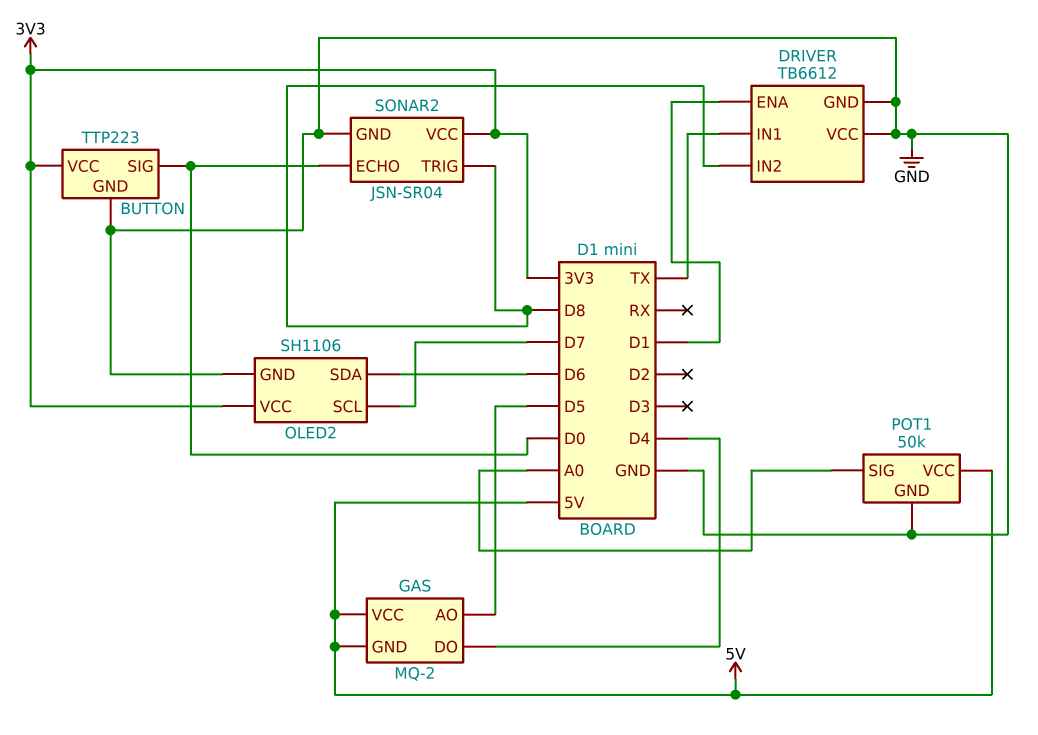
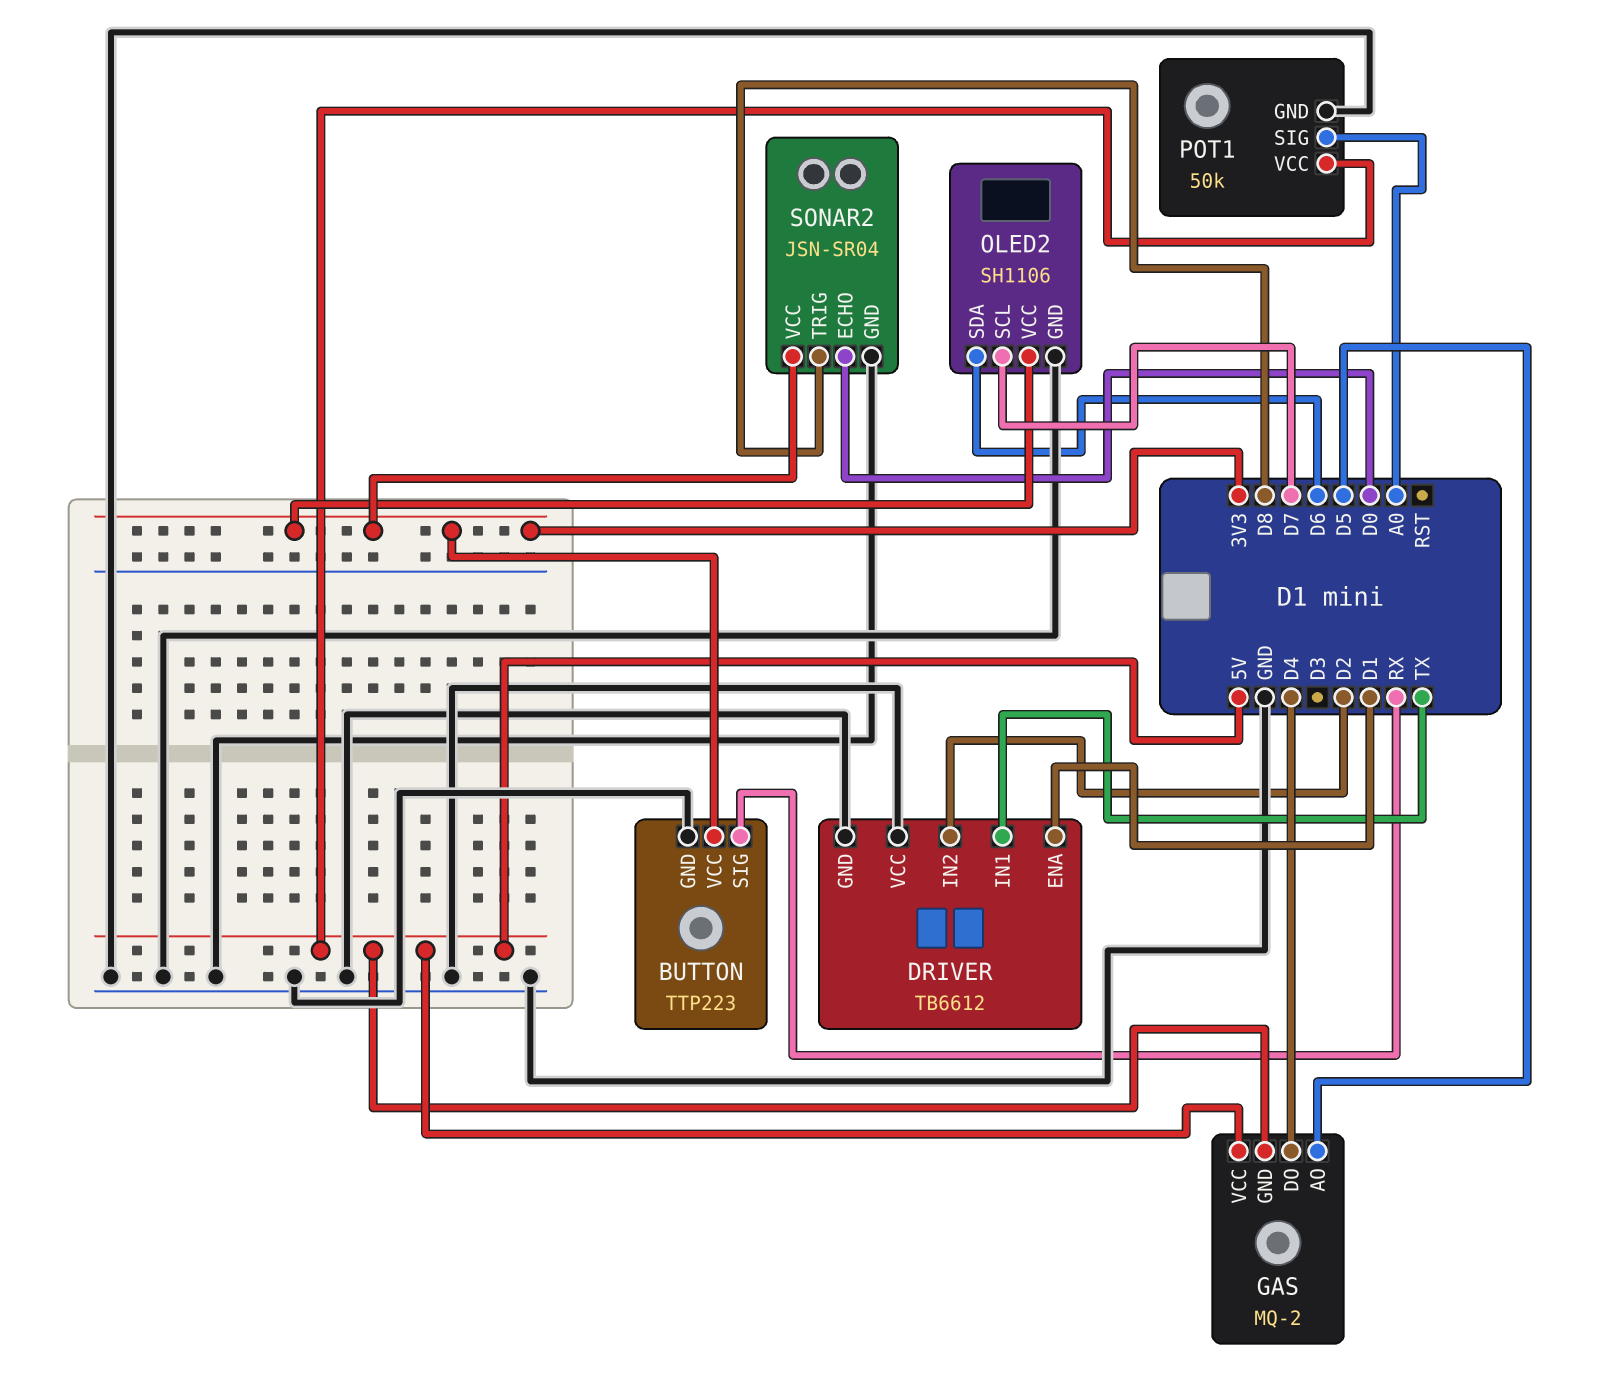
BUTTON pin SIG: D0 -> RX
DRIVER pin IN2: D8 -> D2

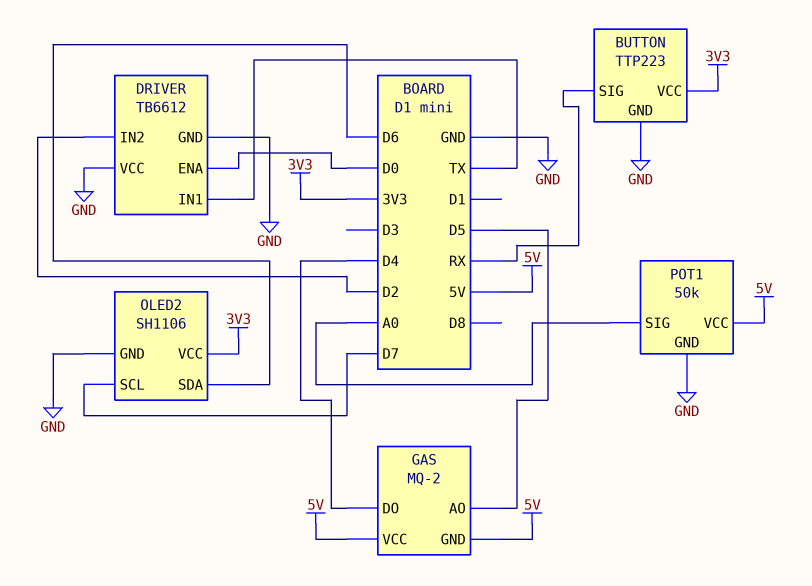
DRIVER pin ENA: D1 -> D0
SONAR2: JSN-SR04 -> none
SONAR2 pin ECHO: D0 -> none
SONAR2 pin GND: GND -> none
SONAR2 pin TRIG: D8 -> none
SONAR2 pin VCC: 3V3 -> none

